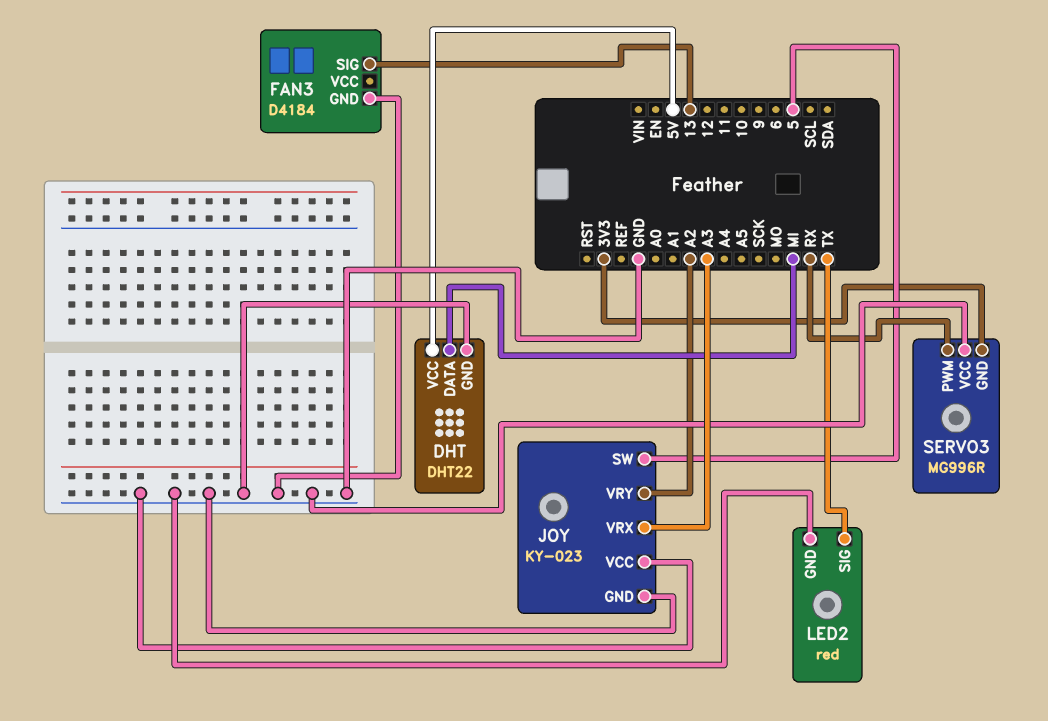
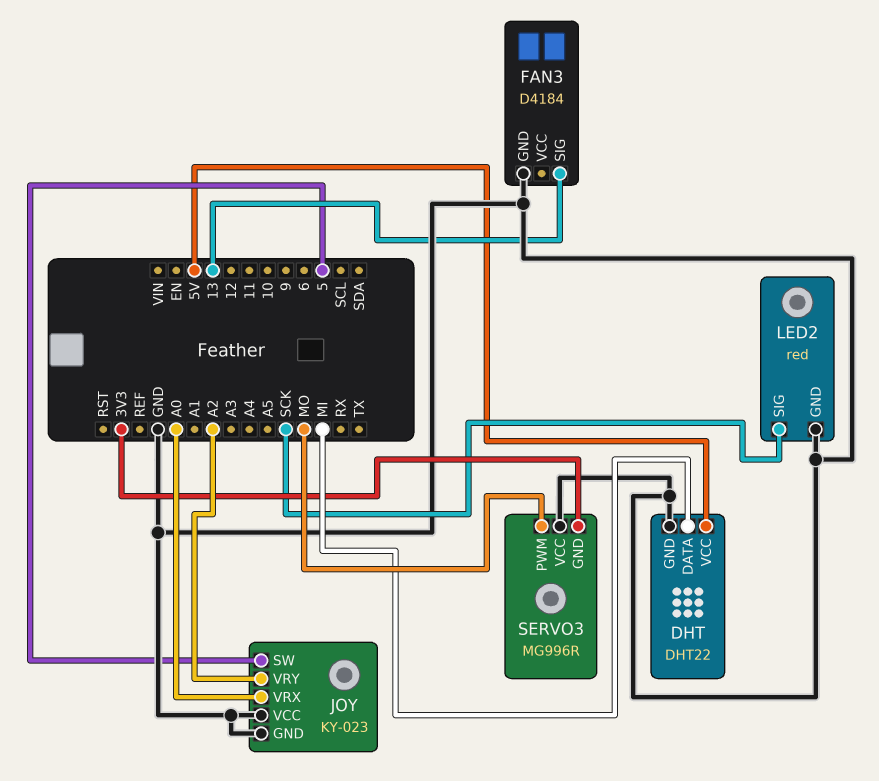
JOY pin VRX: A3 -> A0
LED2 pin SIG: TX -> SCK
SERVO3 pin PWM: RX -> MO

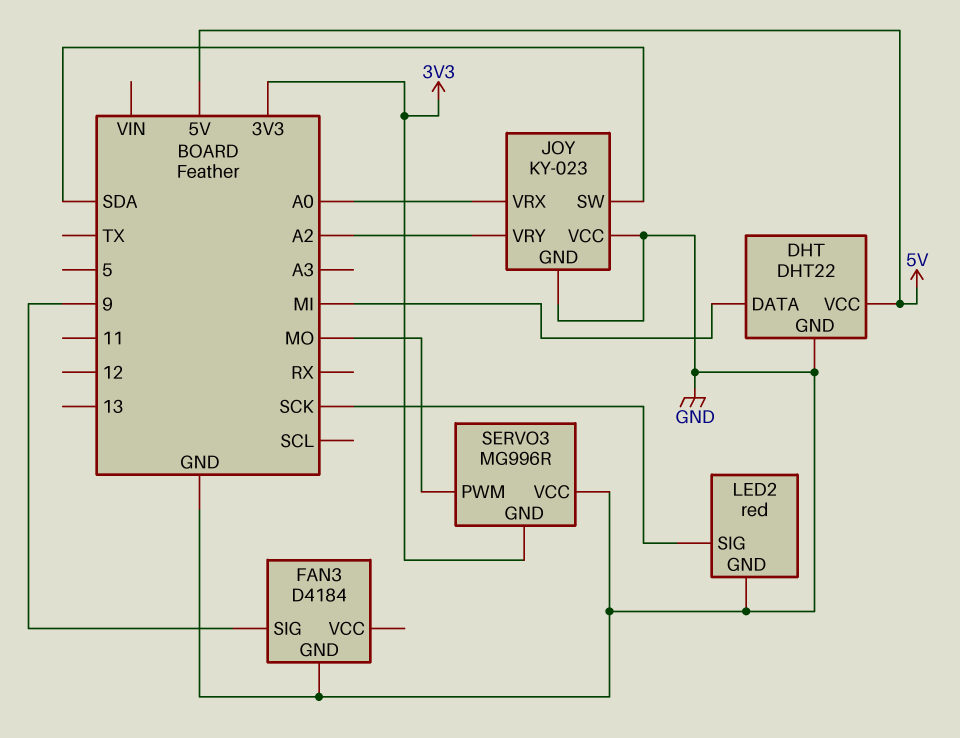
FAN3 pin SIG: 13 -> 9
JOY pin SW: 5 -> SDA

